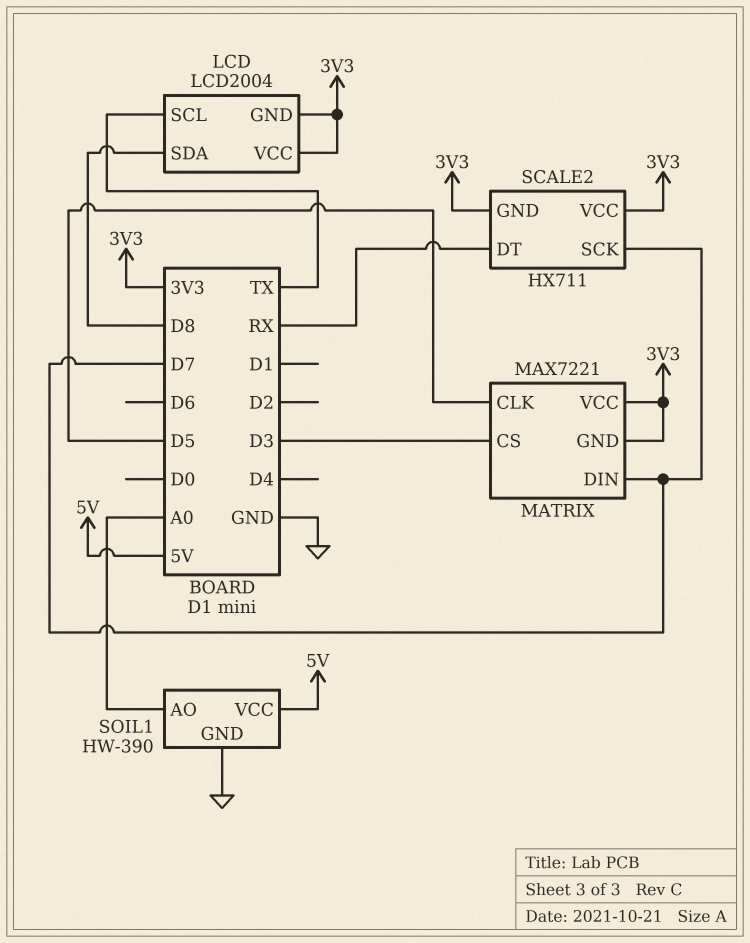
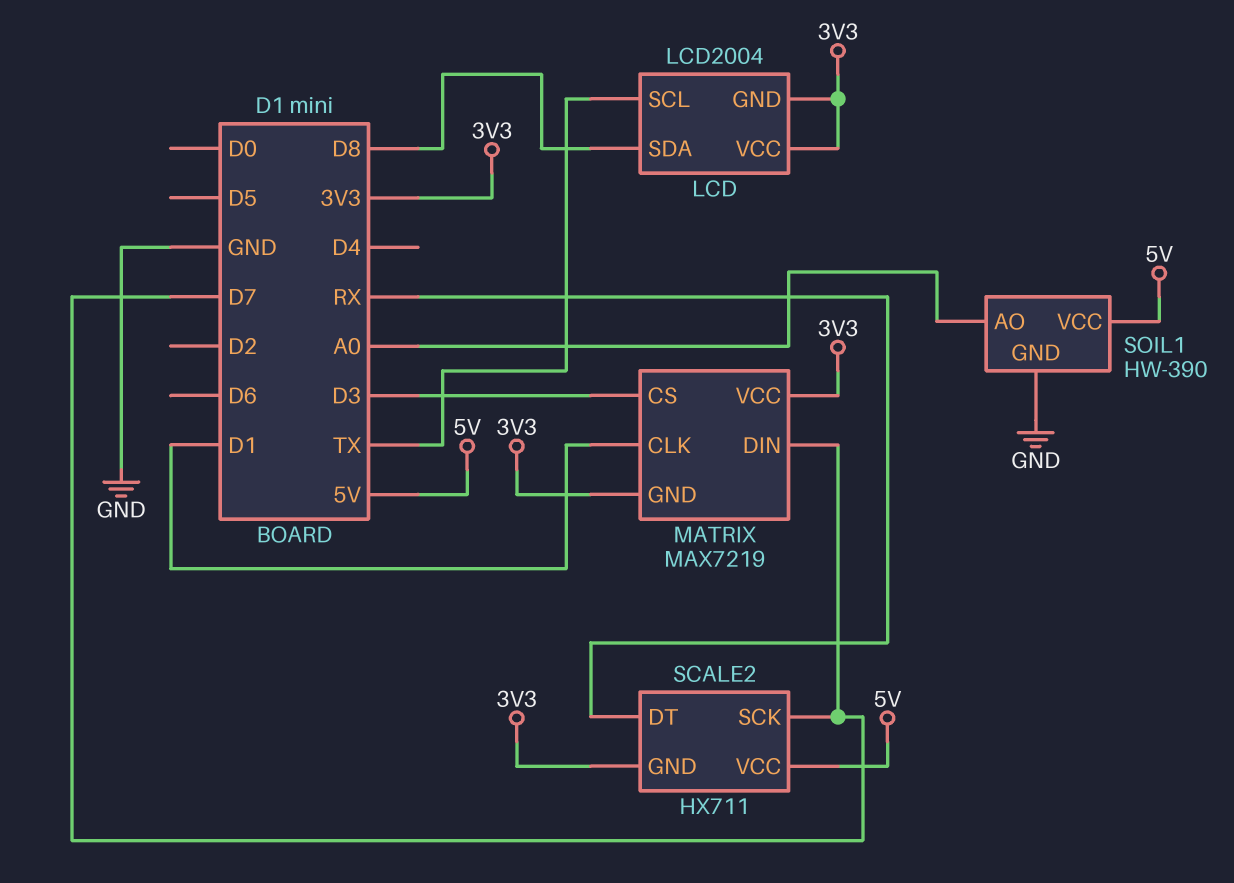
MATRIX: MAX7221 -> MAX7219
MATRIX pin CLK: D5 -> D1
SCALE2 pin VCC: 3V3 -> 5V

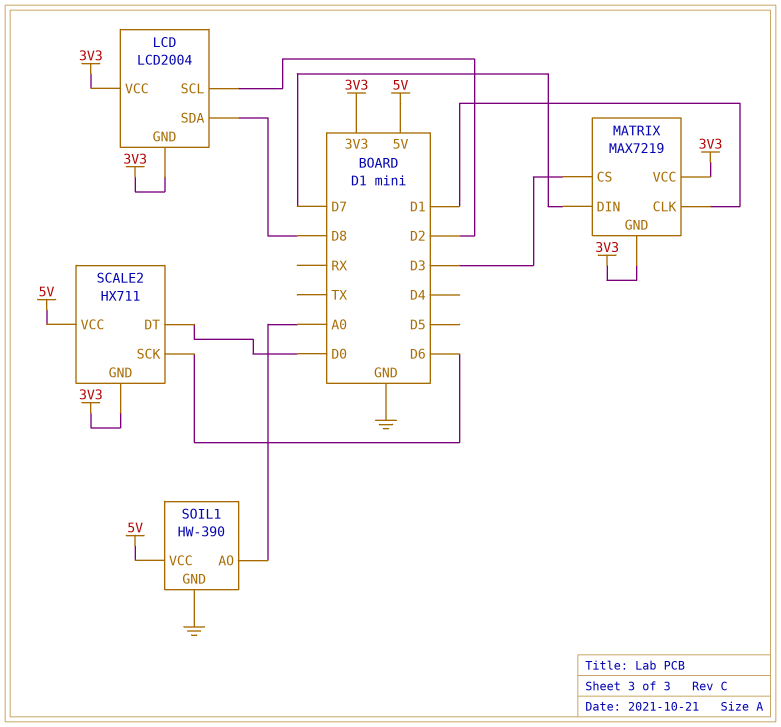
LCD pin SCL: TX -> D2
SCALE2 pin DT: RX -> D0
SCALE2 pin SCK: D7 -> D6

